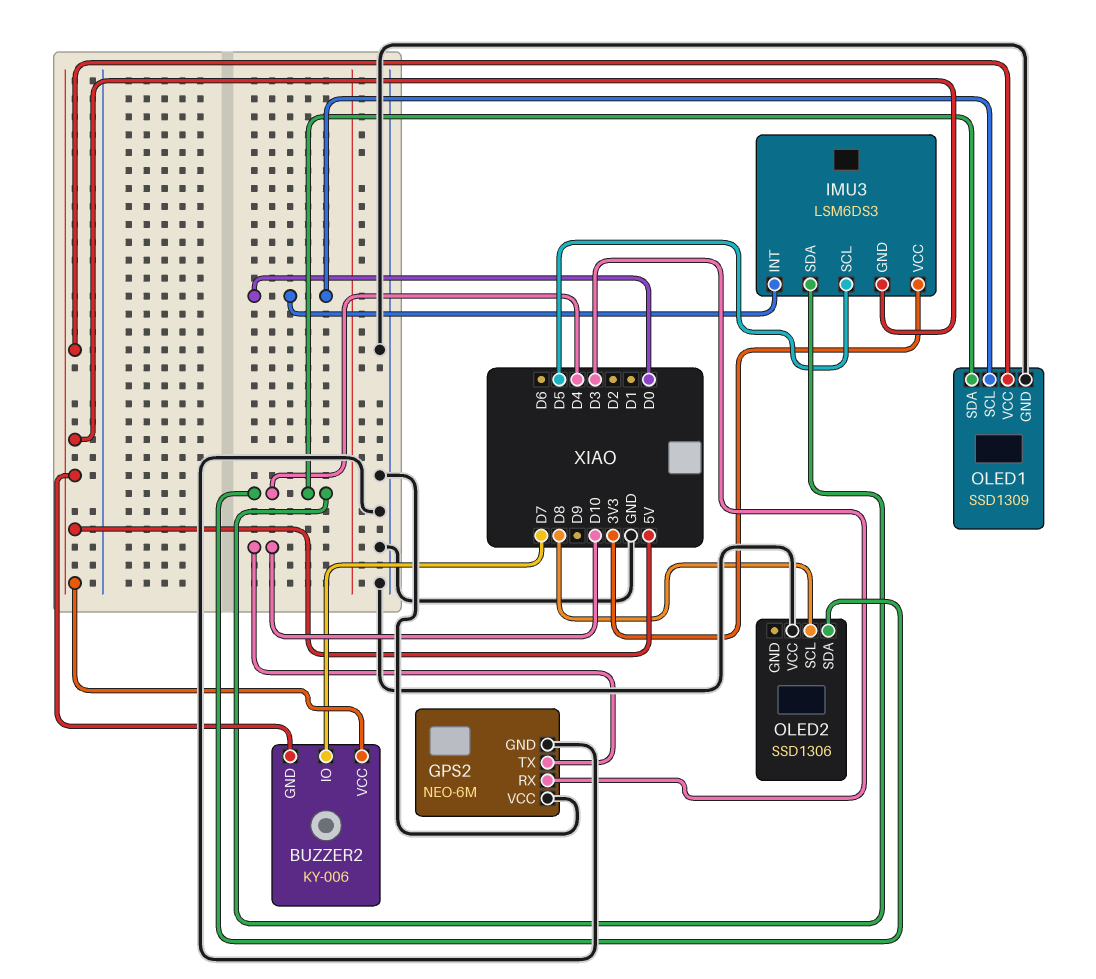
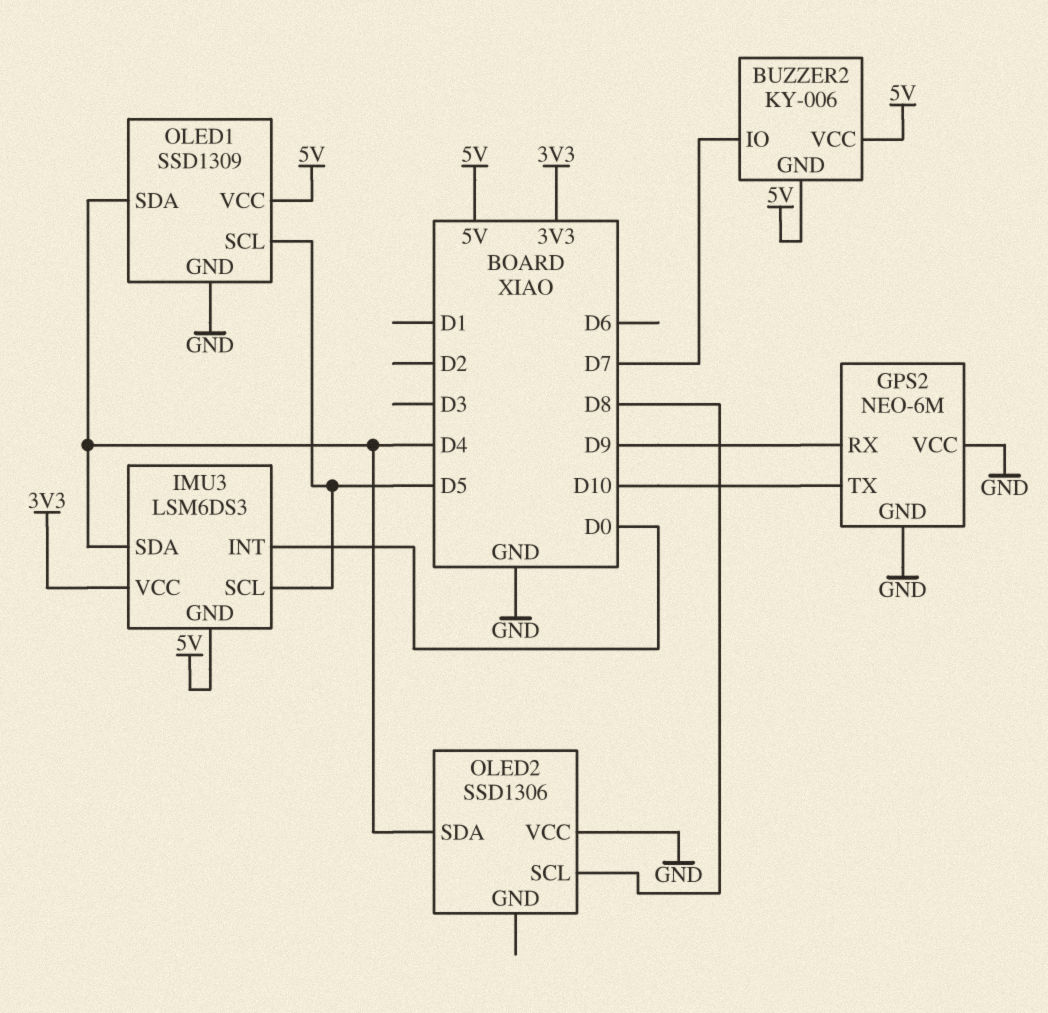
GPS2 pin RX: D3 -> D9
OLED1 pin SCL: D0 -> D5

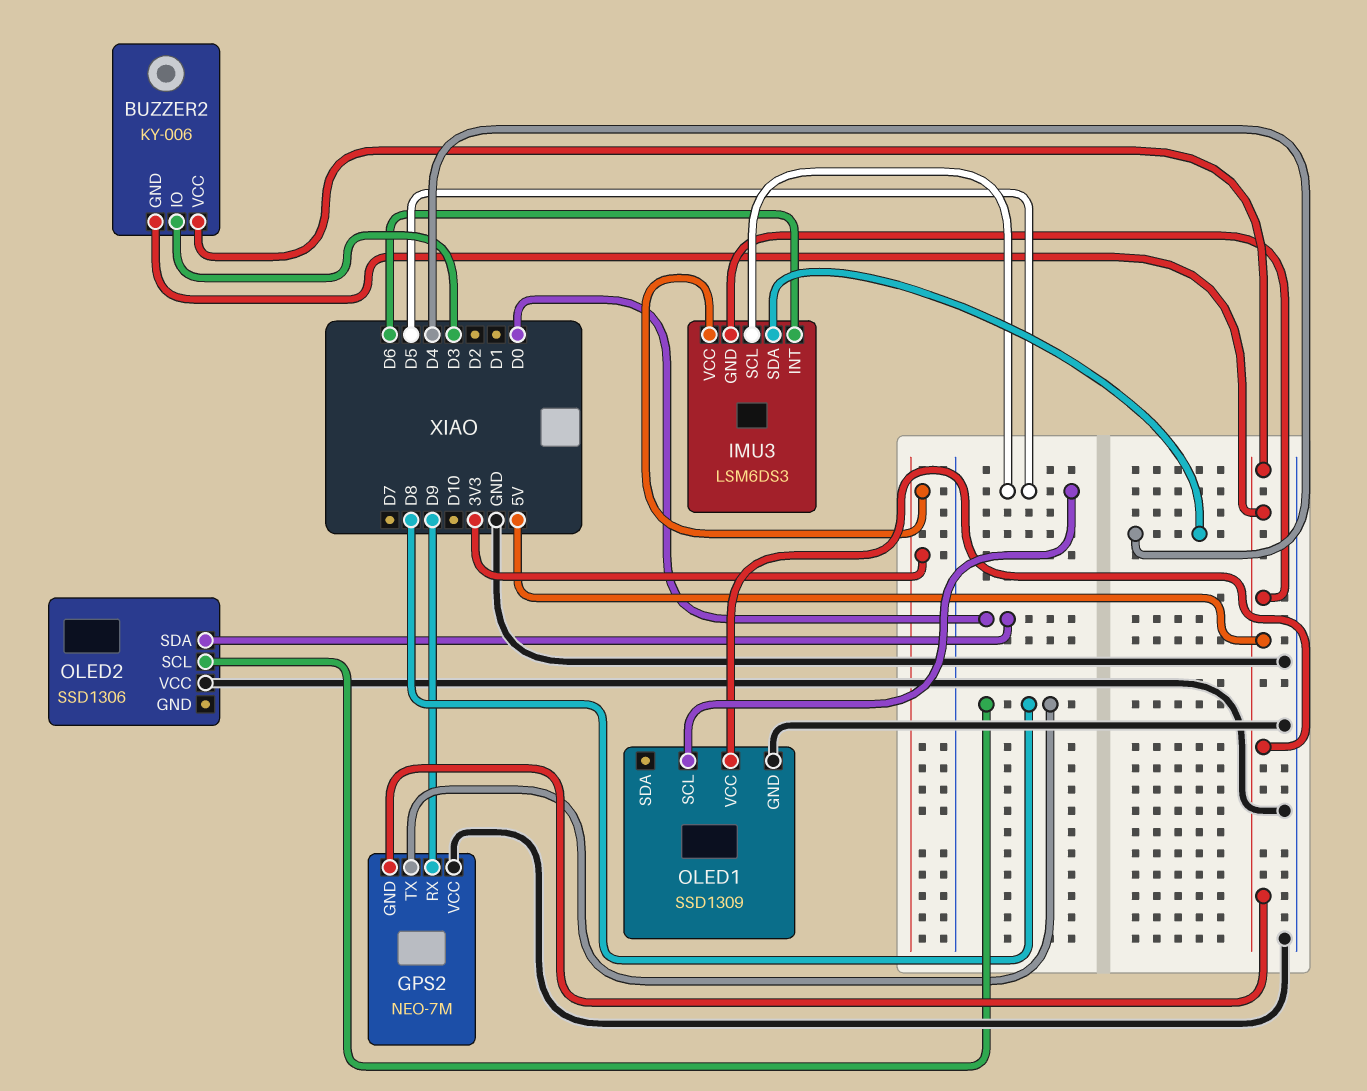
BUZZER2 pin IO: D7 -> D3
GPS2: NEO-6M -> NEO-7M
GPS2 pin GND: GND -> 5V
GPS2 pin TX: D10 -> D8
IMU3 pin INT: D0 -> D6
OLED1 pin SDA: D4 -> none
OLED2 pin SDA: D4 -> D0

